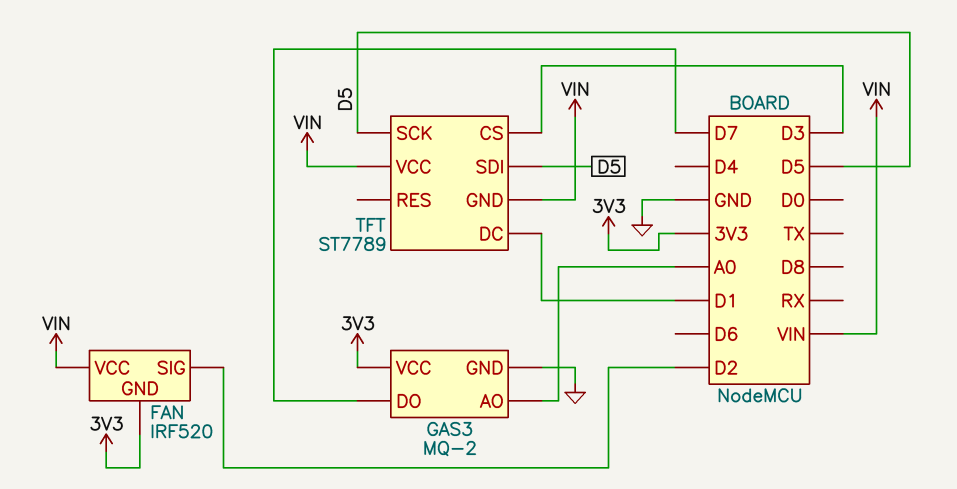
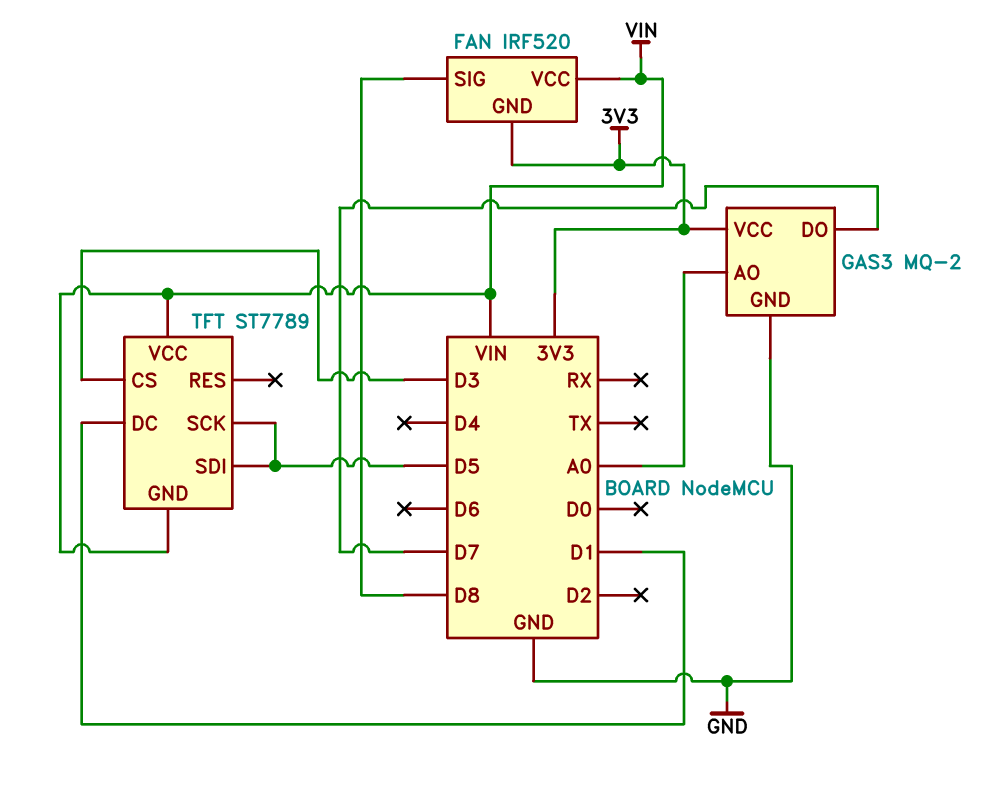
FAN pin SIG: D2 -> D8

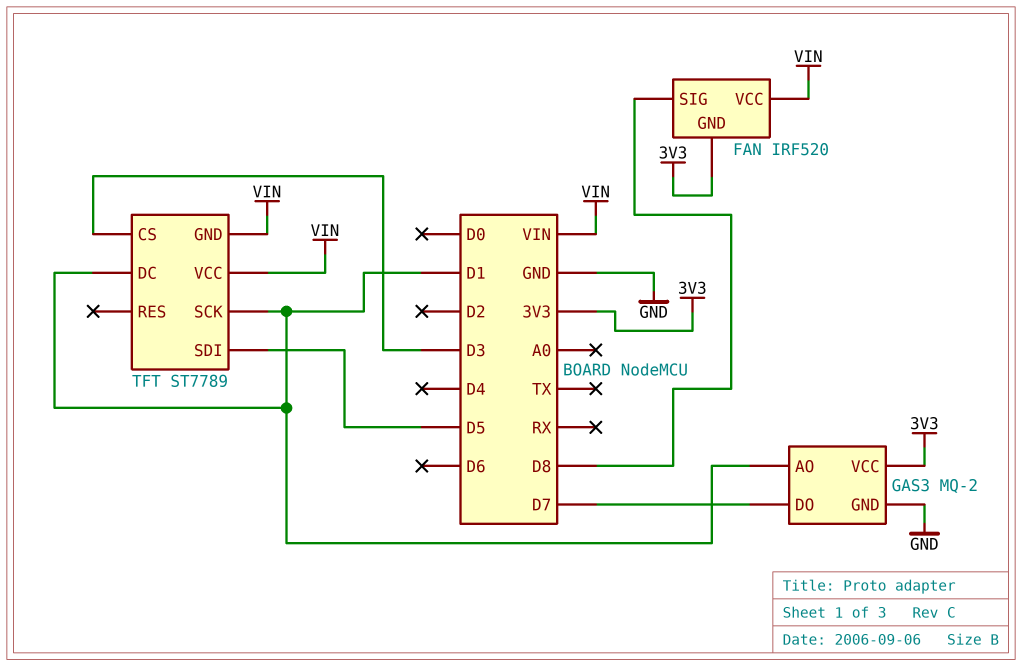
GAS3 pin AO: A0 -> D1
TFT pin SCK: D5 -> D1

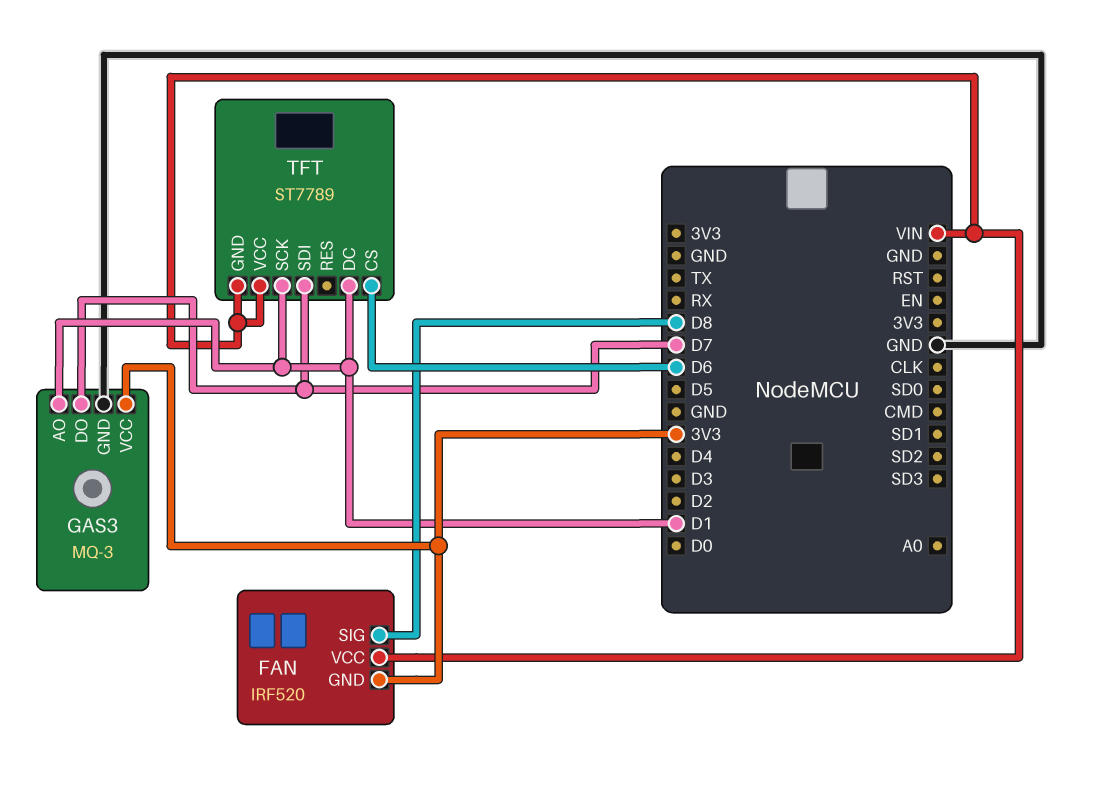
GAS3: MQ-2 -> MQ-3
TFT pin CS: D3 -> D6
TFT pin SDI: D5 -> D7

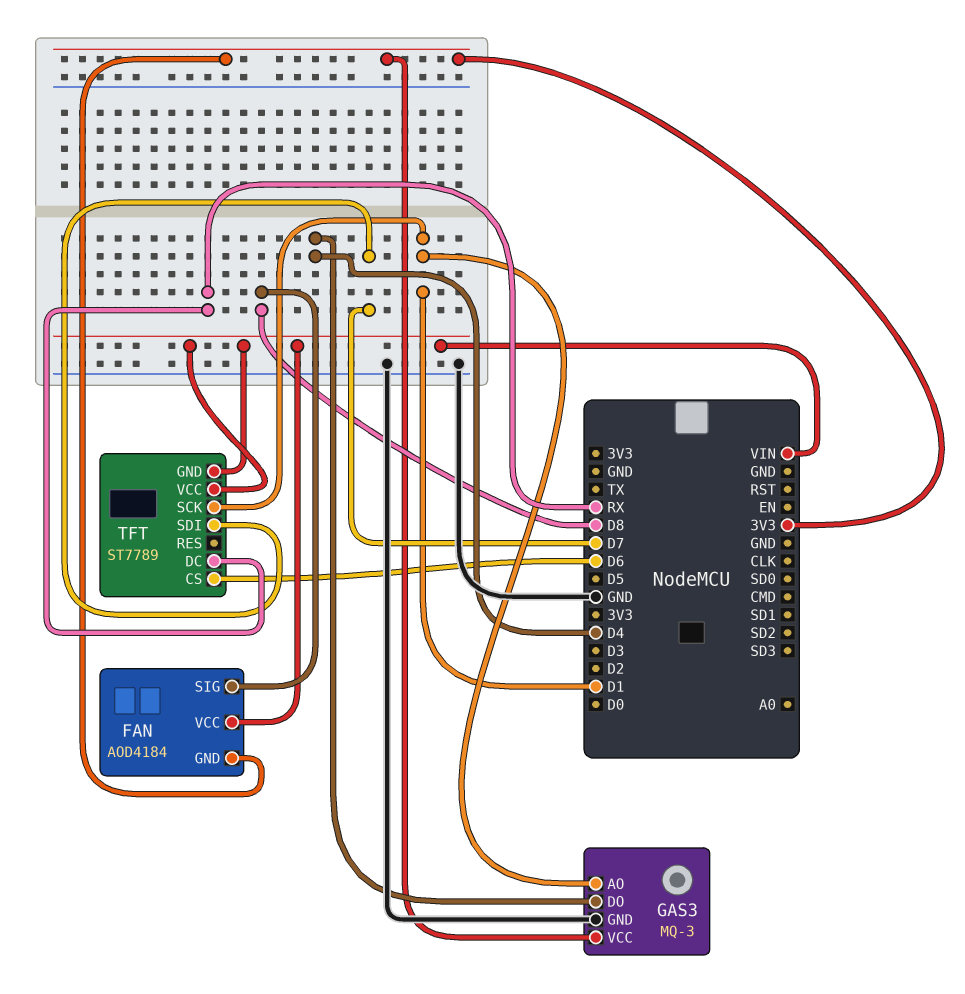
FAN: IRF520 -> AOD4184
GAS3 pin DO: D7 -> D4
TFT pin DC: D1 -> RX

